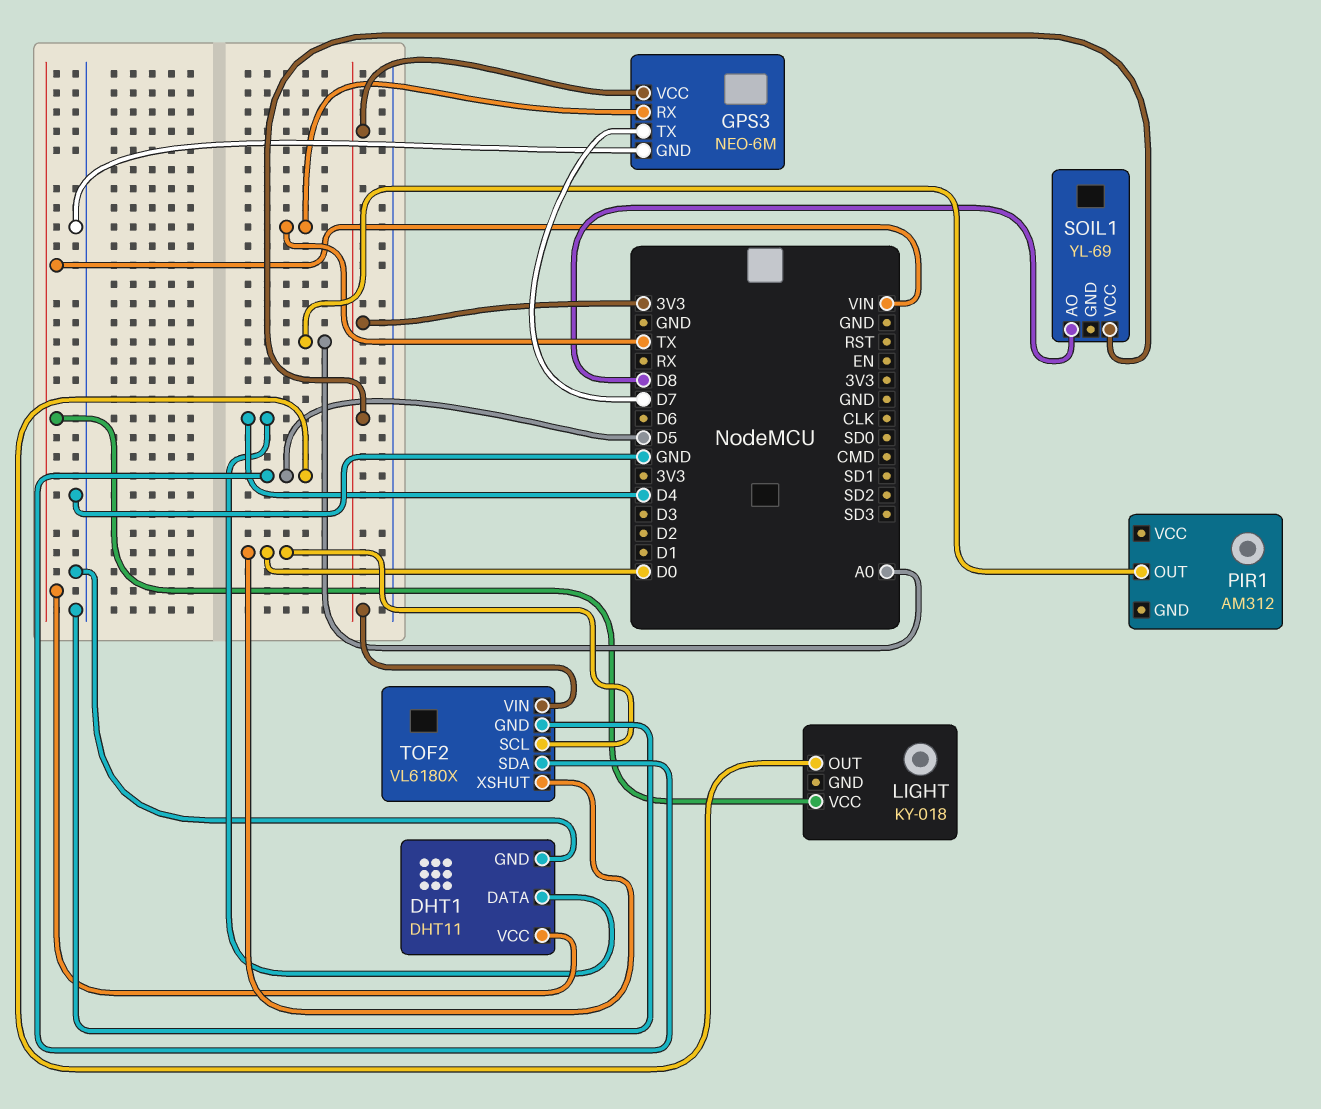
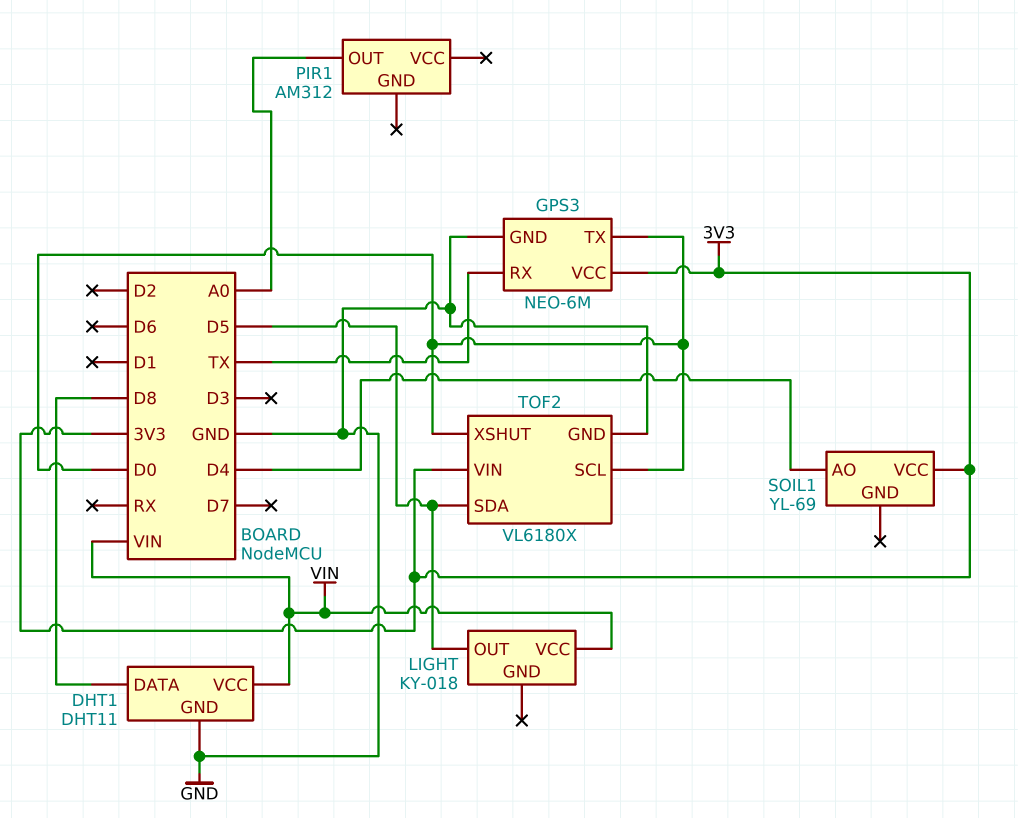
DHT1 pin DATA: D4 -> D8
GPS3 pin TX: D7 -> D0
SOIL1 pin AO: D8 -> D4

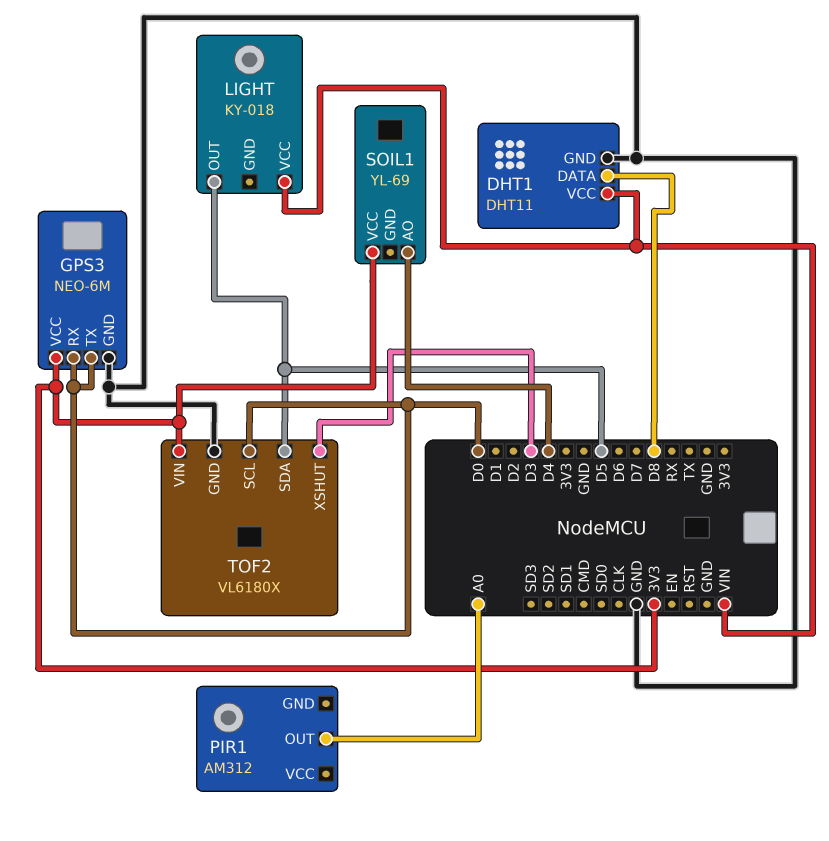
GPS3 pin RX: TX -> D0
TOF2 pin XSHUT: D0 -> D3

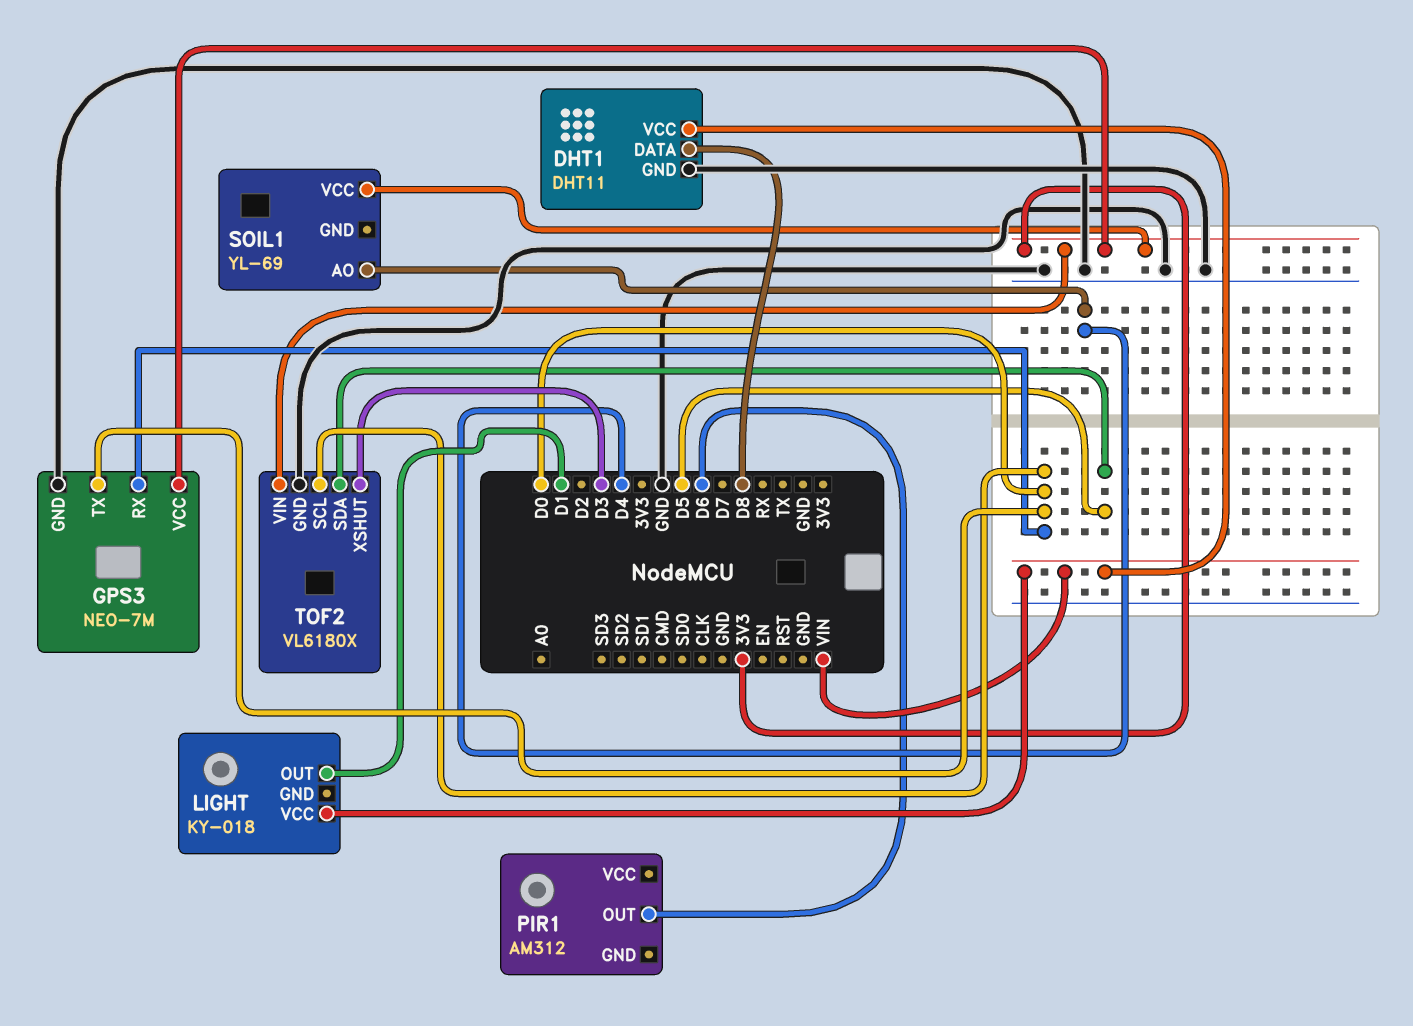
GPS3: NEO-6M -> NEO-7M
LIGHT pin OUT: D5 -> D1
PIR1 pin OUT: A0 -> D6

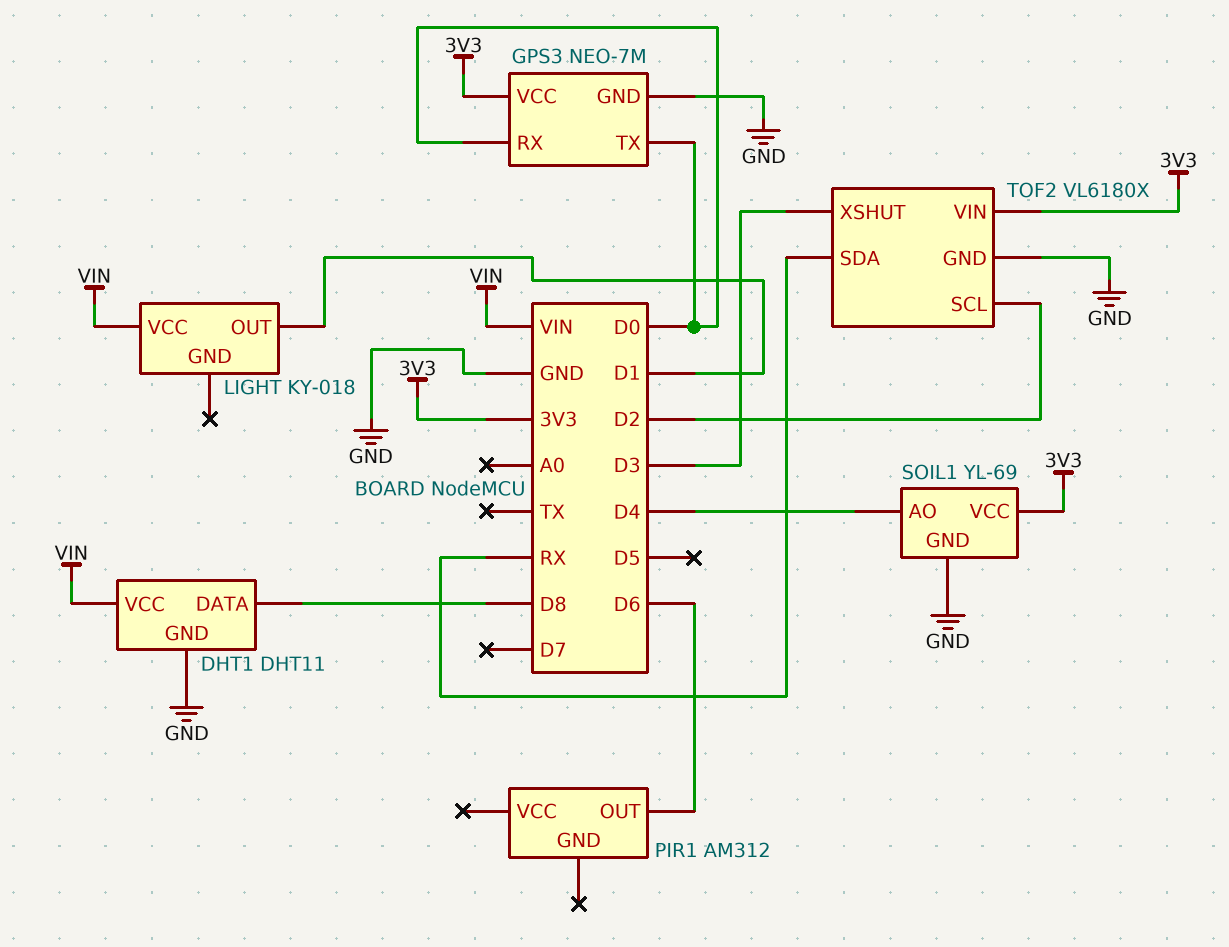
SOIL1 pin GND: none -> GND
TOF2 pin SCL: D0 -> D2
TOF2 pin SDA: D5 -> RX

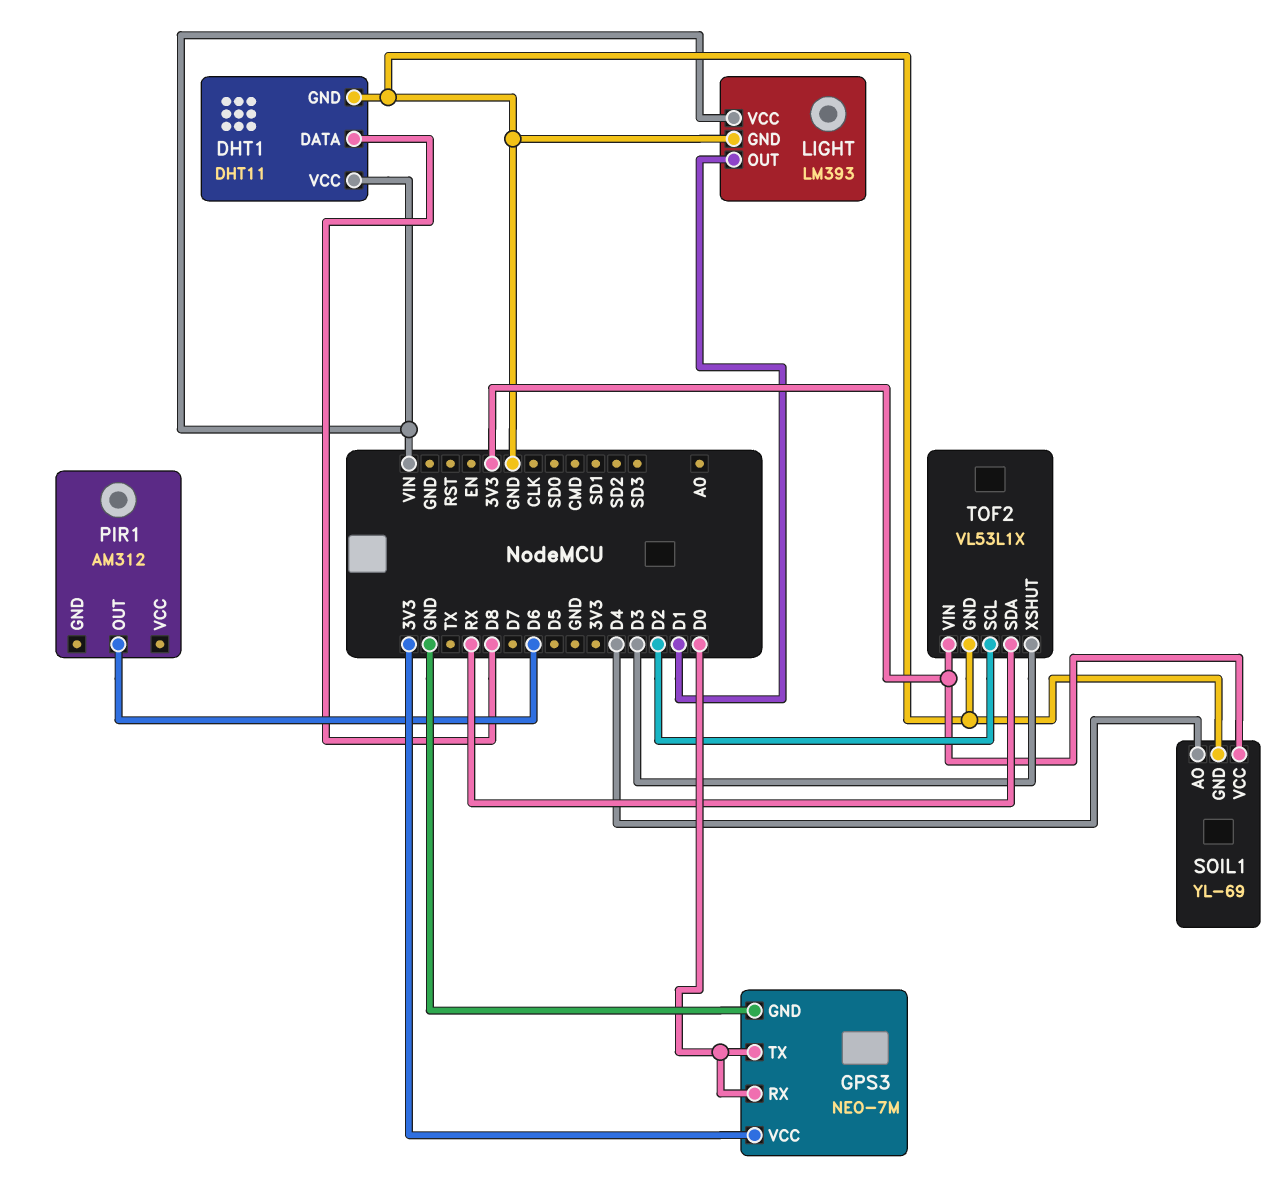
LIGHT: KY-018 -> LM393
LIGHT pin GND: none -> GND
TOF2: VL6180X -> VL53L1X

